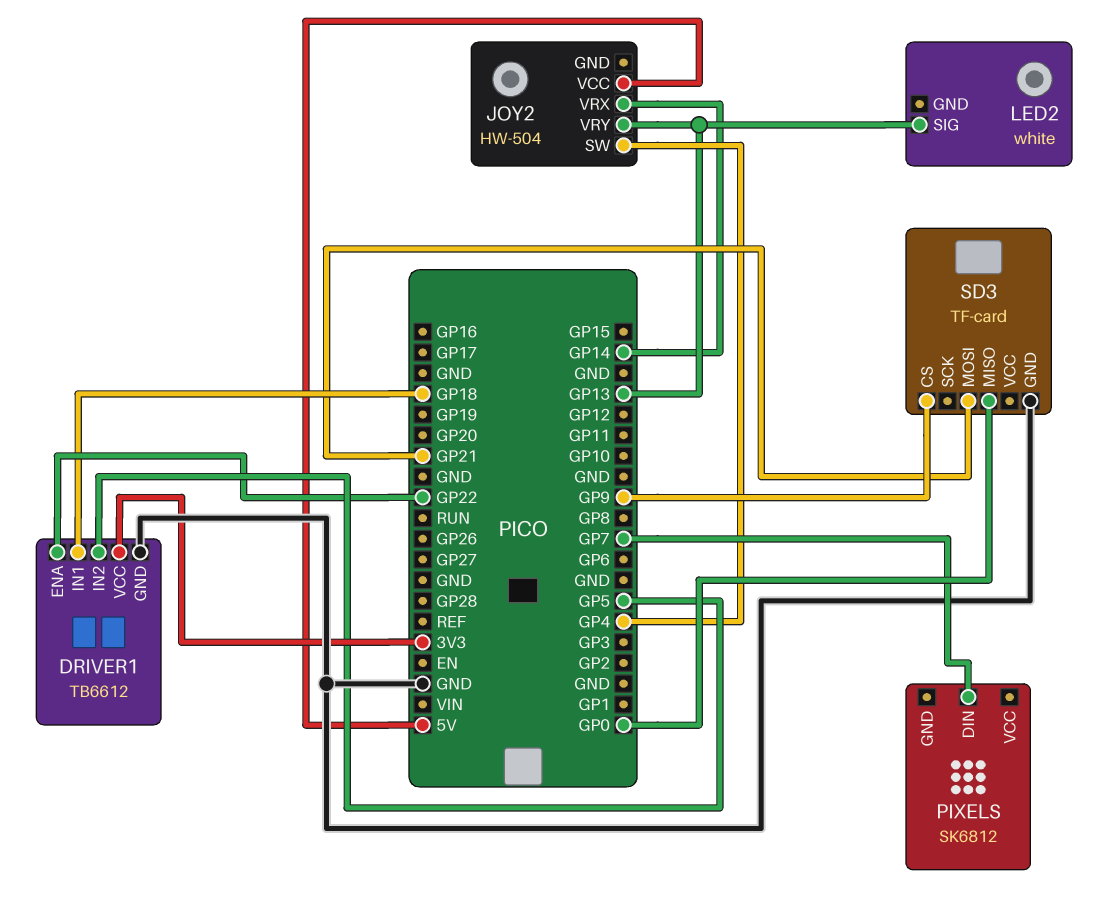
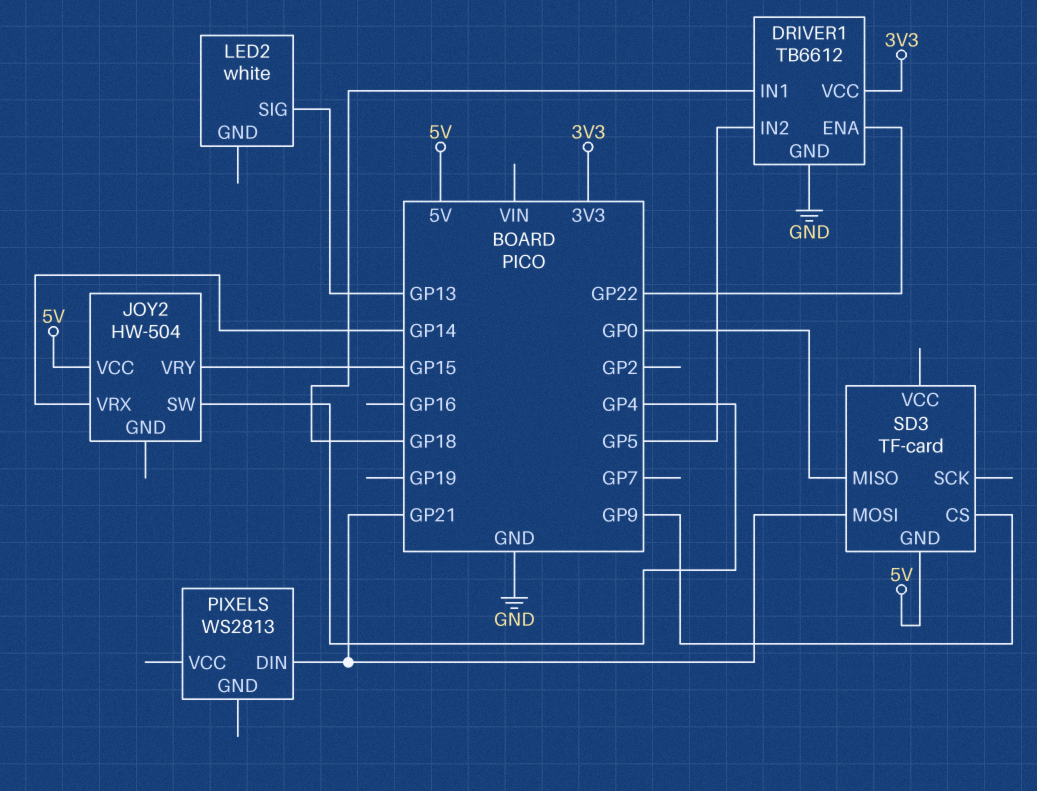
JOY2 pin VRY: GP13 -> GP15
PIXELS: SK6812 -> WS2813
PIXELS pin DIN: GP7 -> GP21
SD3 pin GND: GND -> 5V

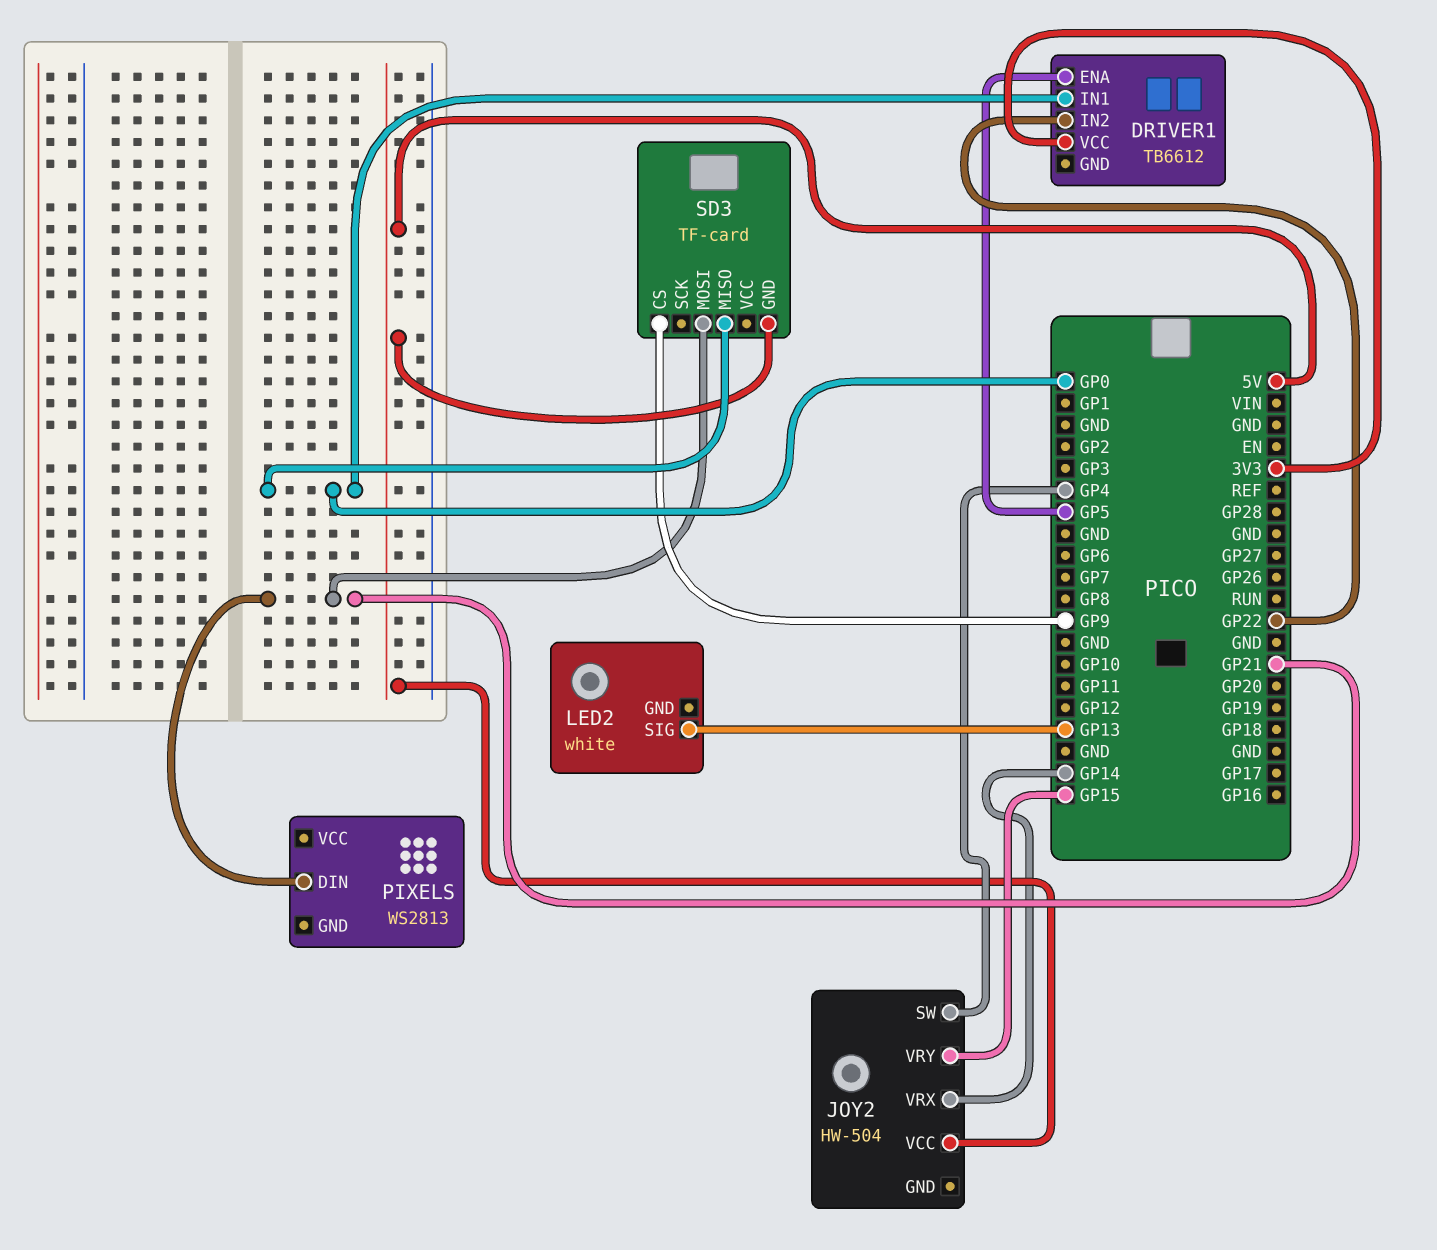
DRIVER1 pin ENA: GP22 -> GP5
DRIVER1 pin GND: GND -> none
DRIVER1 pin IN1: GP18 -> GP0
DRIVER1 pin IN2: GP5 -> GP22

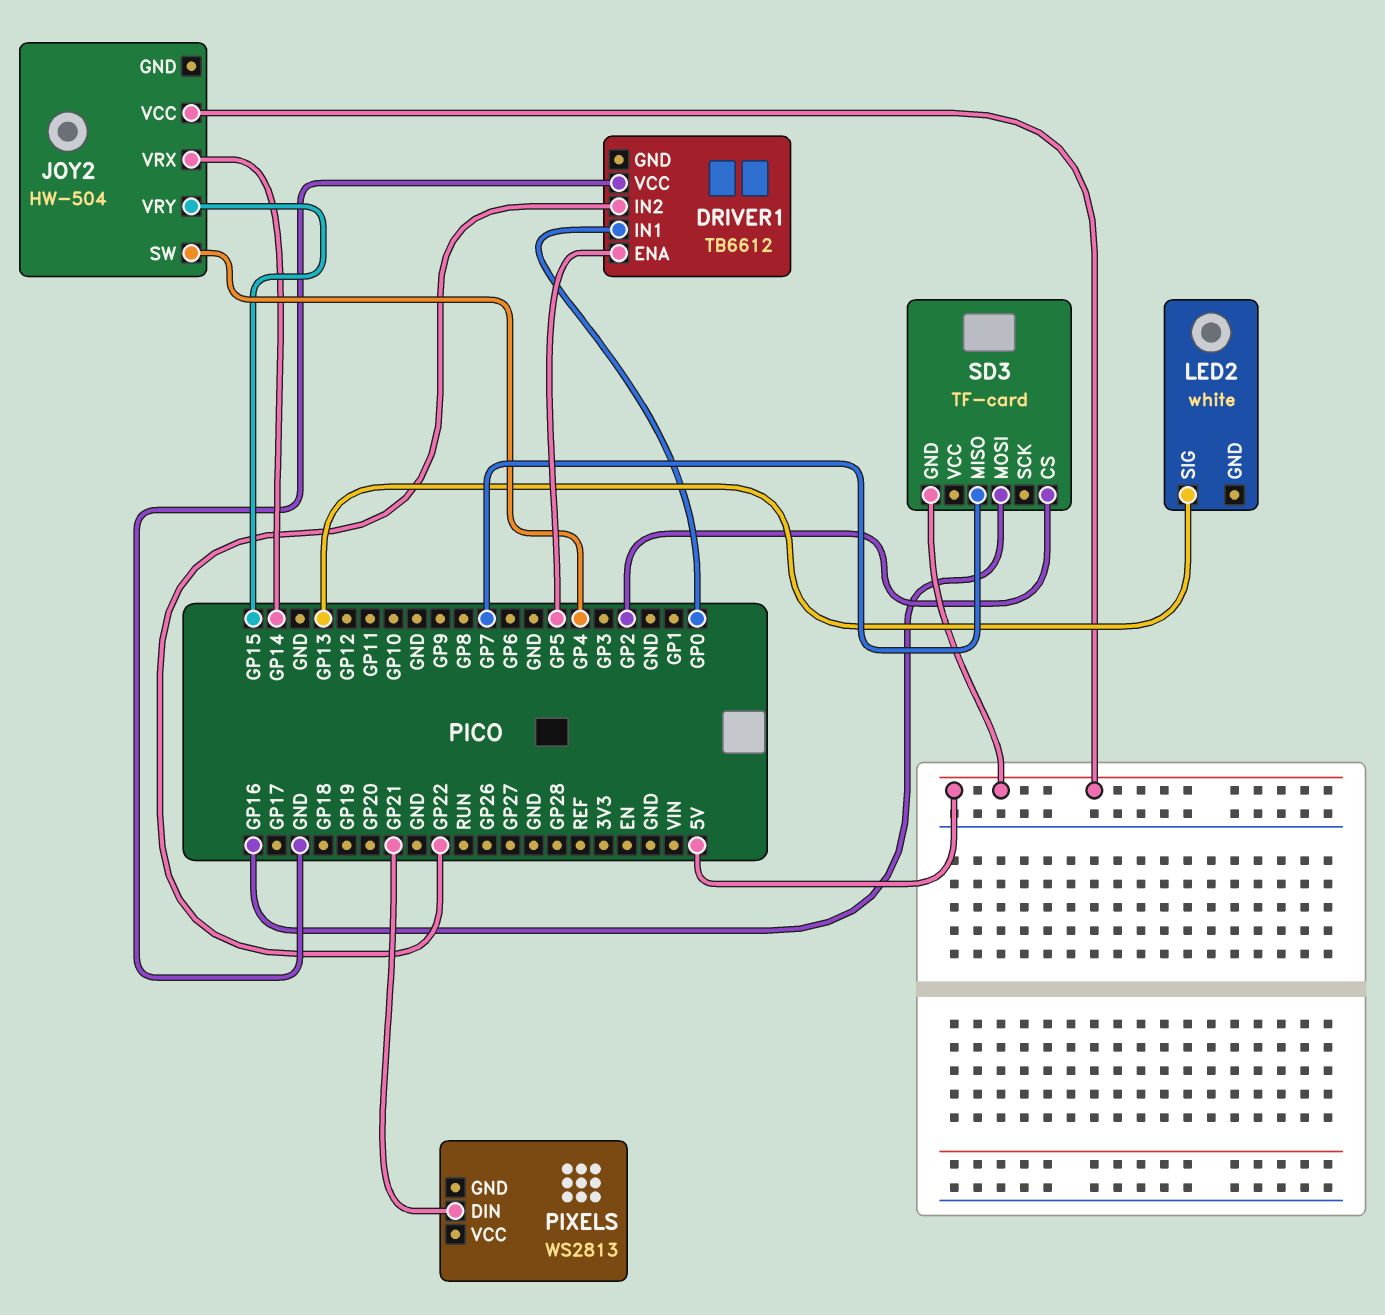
DRIVER1 pin VCC: 3V3 -> GND
SD3 pin CS: GP9 -> GP2
SD3 pin MISO: GP0 -> GP7
SD3 pin MOSI: GP21 -> GP16

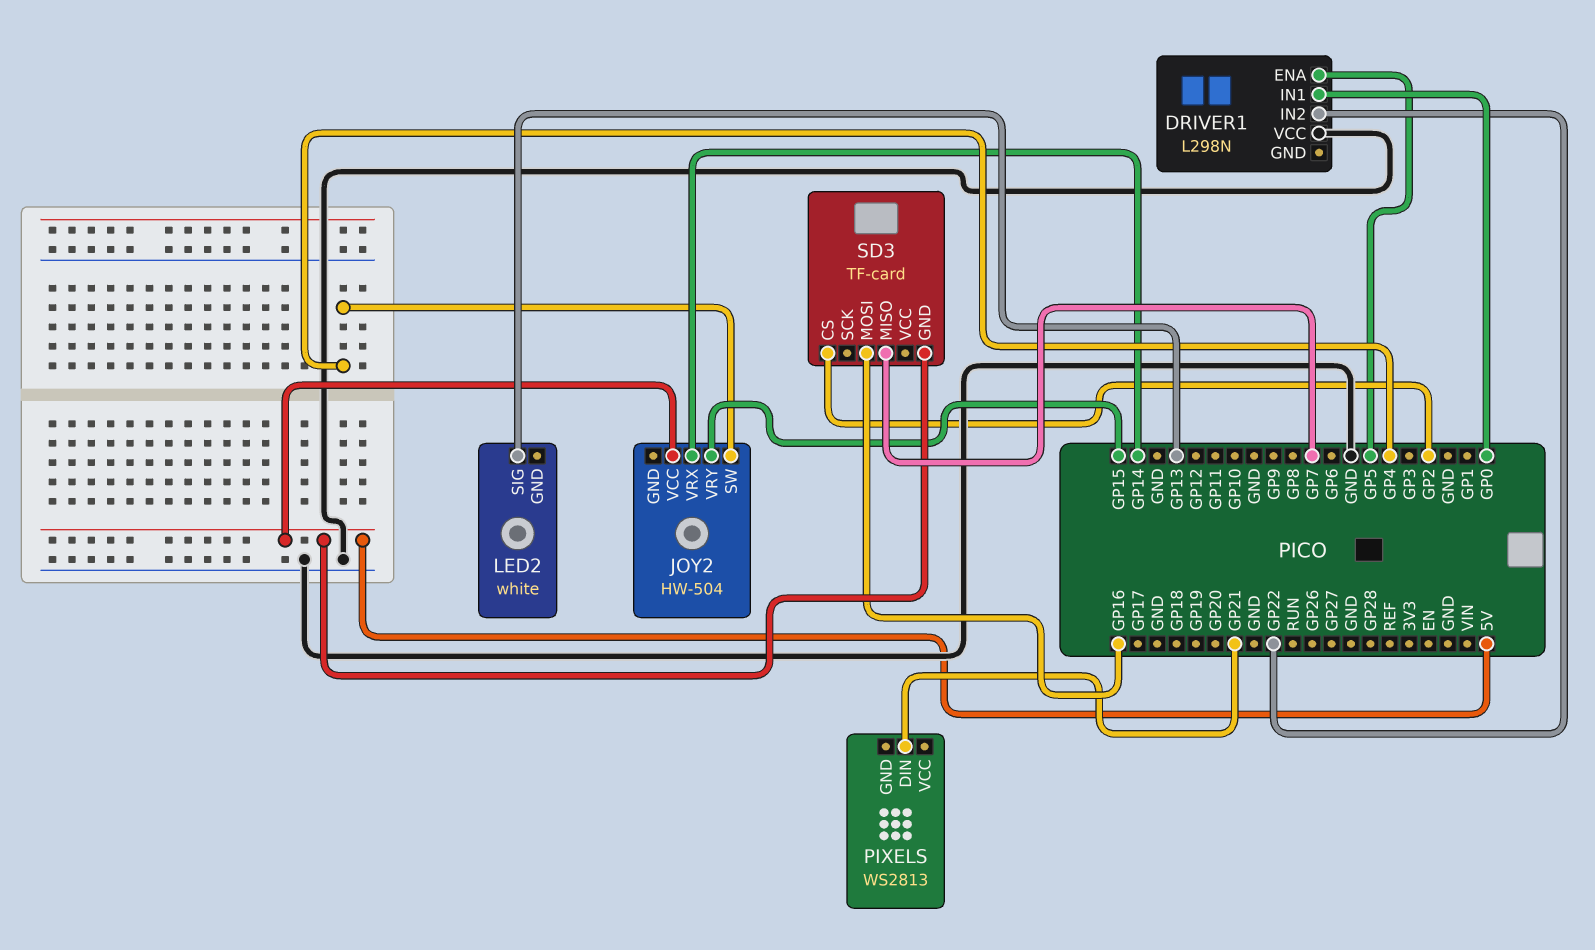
DRIVER1: TB6612 -> L298N

